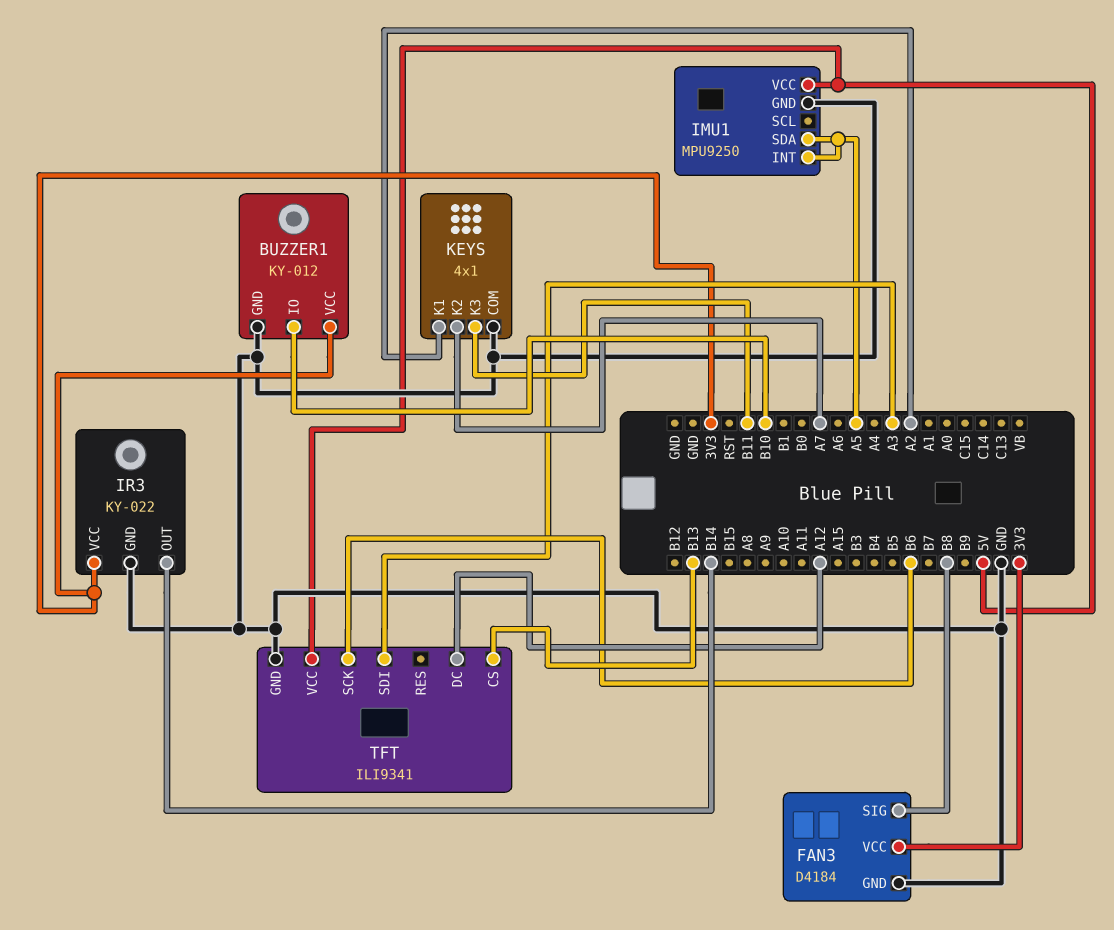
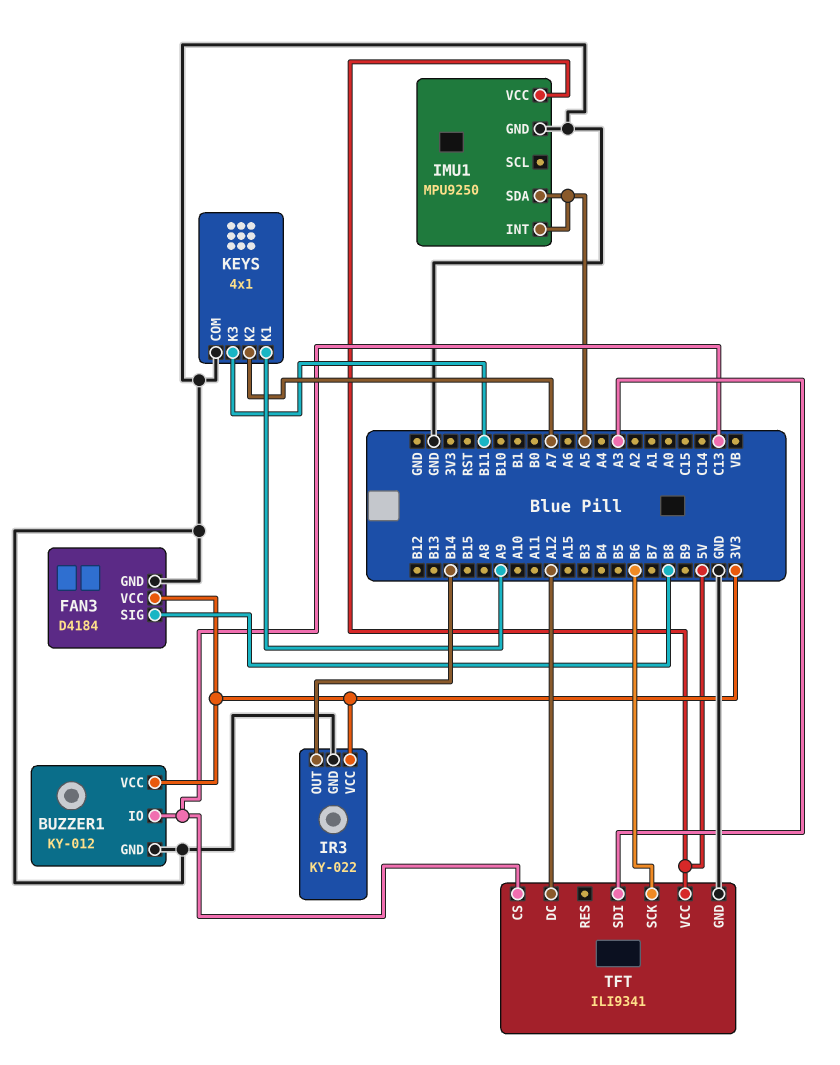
BUZZER1 pin IO: B10 -> C13
KEYS pin K1: A2 -> A9
TFT pin CS: B13 -> C13

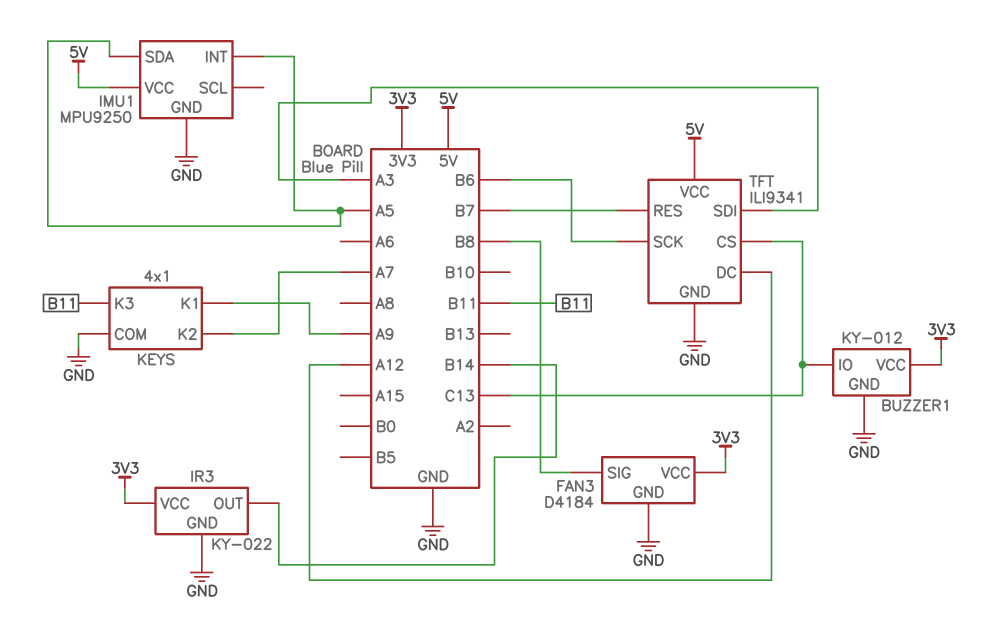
TFT pin RES: none -> B7

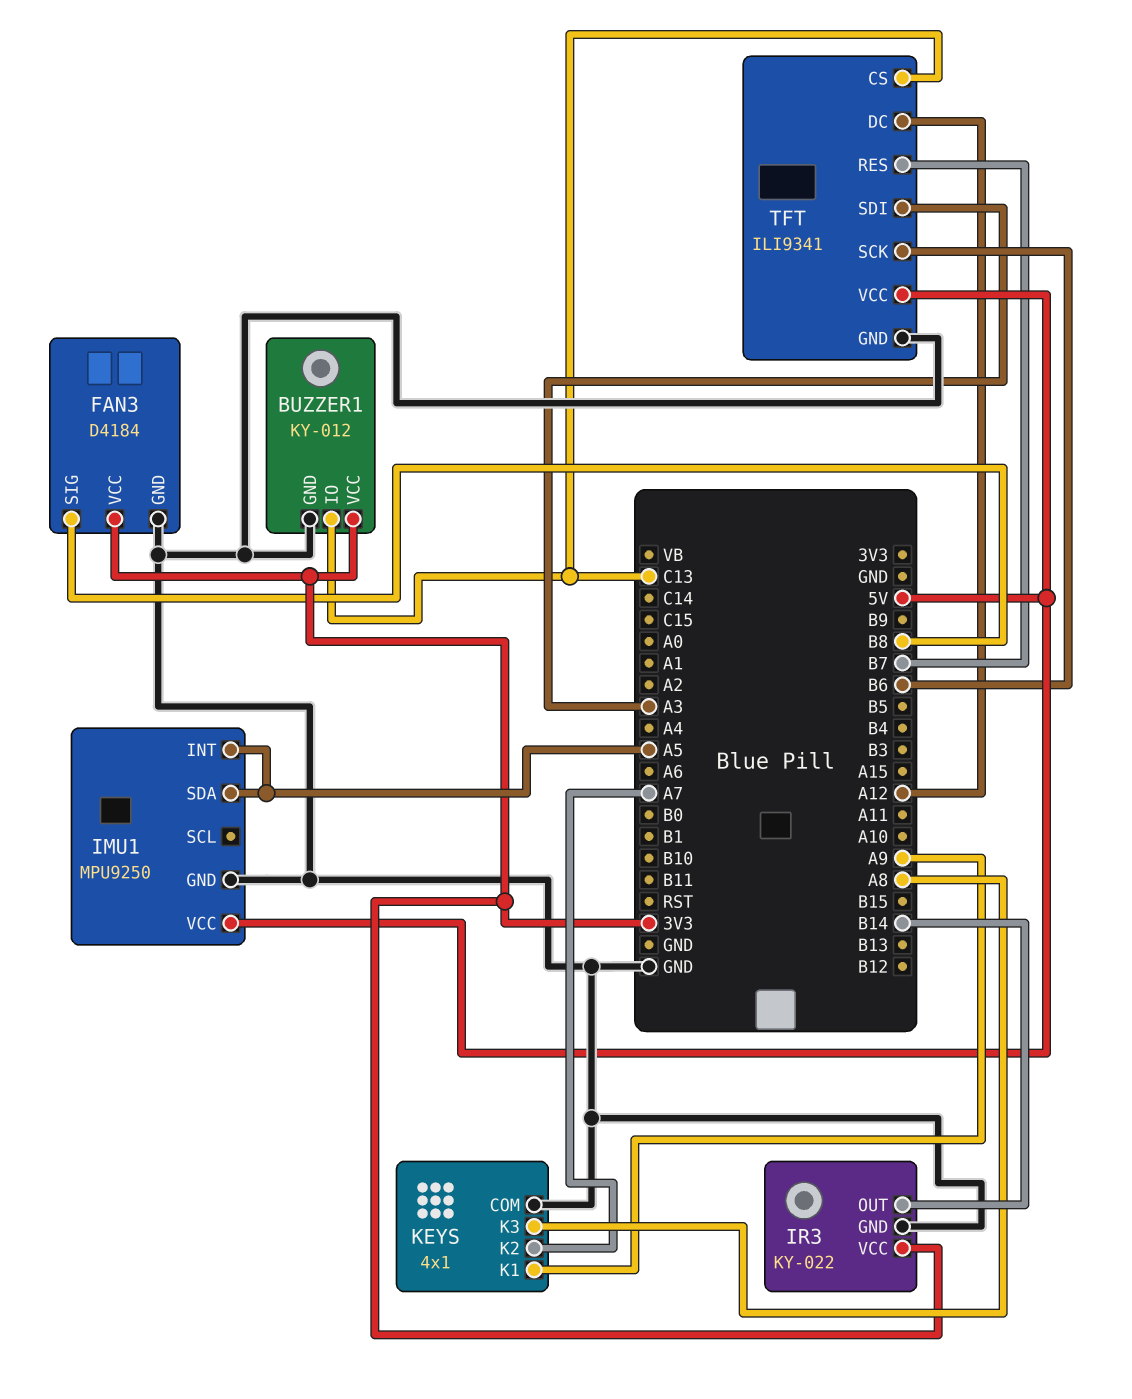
KEYS pin K3: B11 -> A8

